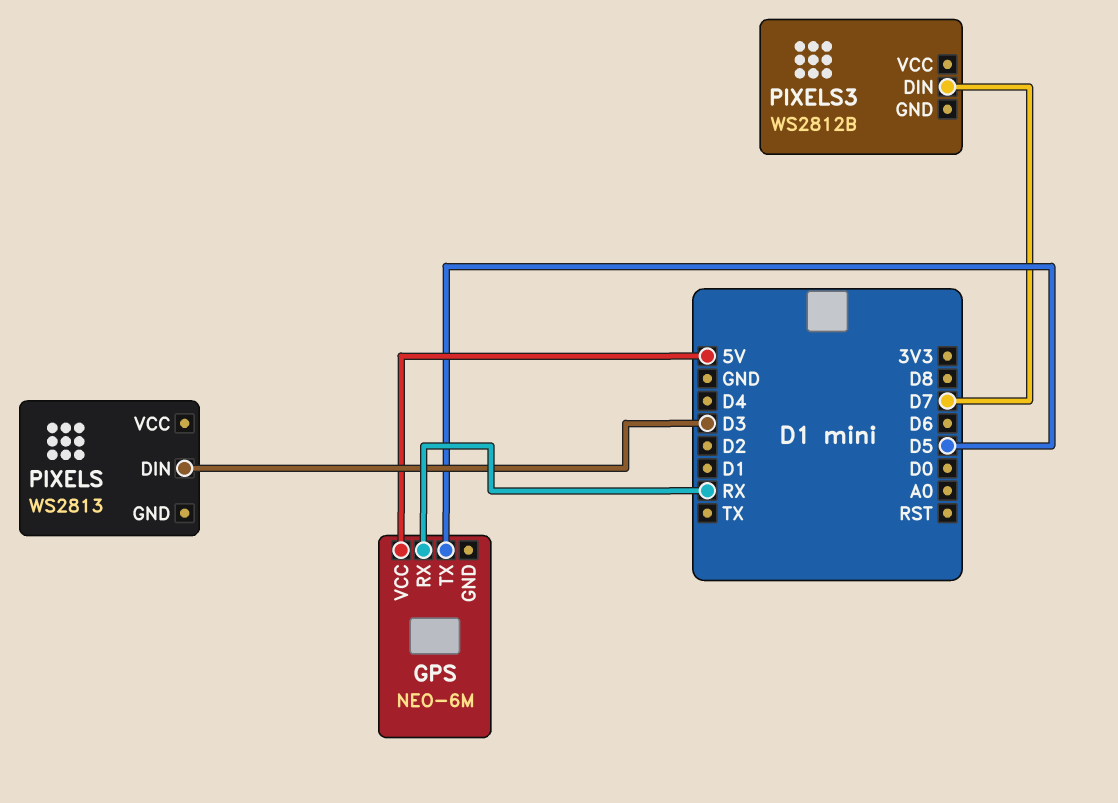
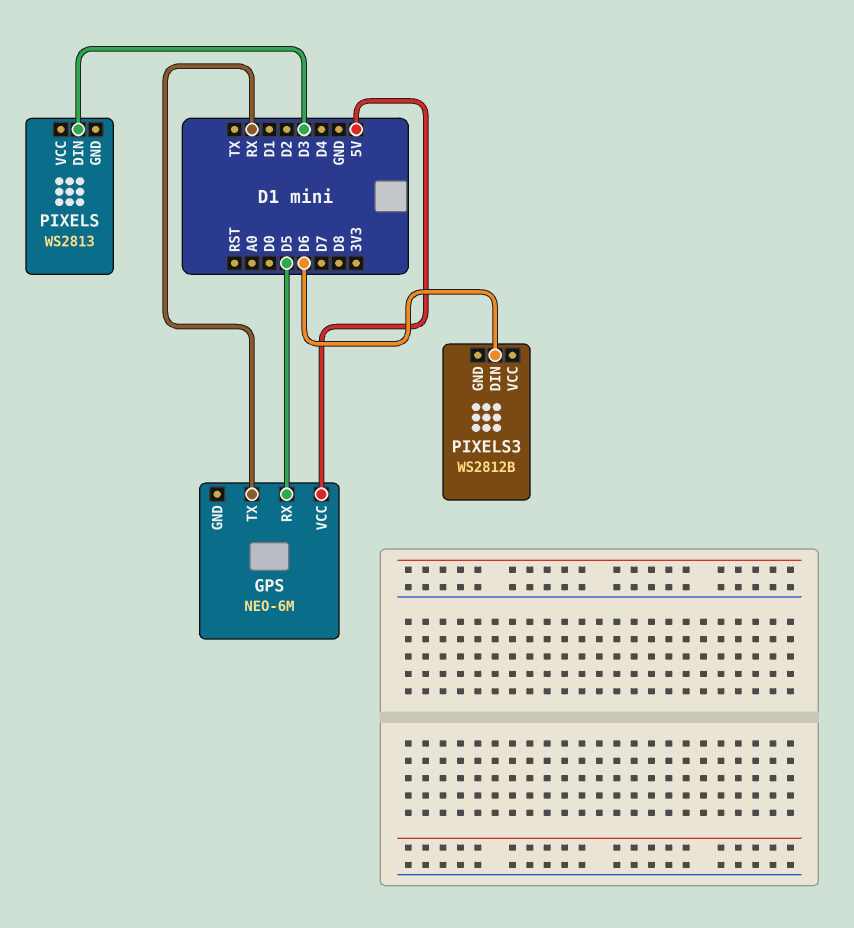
GPS pin RX: RX -> D5
GPS pin TX: D5 -> RX
PIXELS3 pin DIN: D7 -> D6

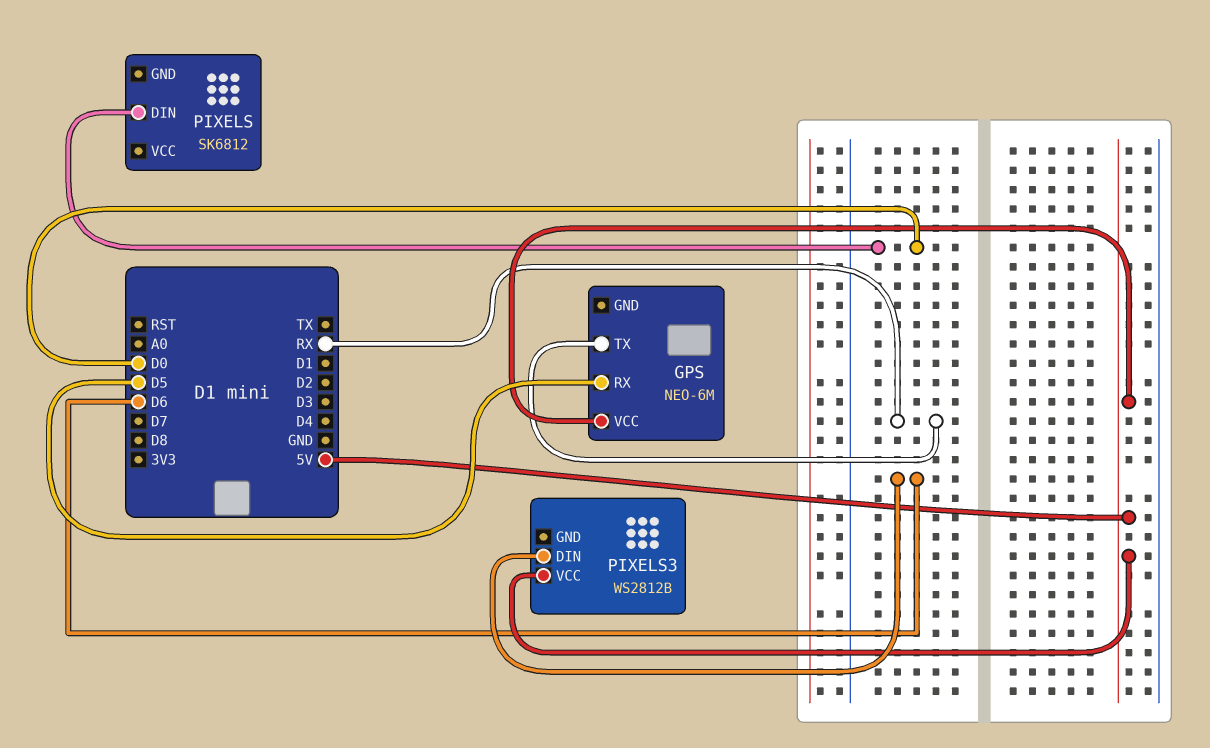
PIXELS: WS2813 -> SK6812
PIXELS pin DIN: D3 -> D0
PIXELS3 pin VCC: none -> 5V

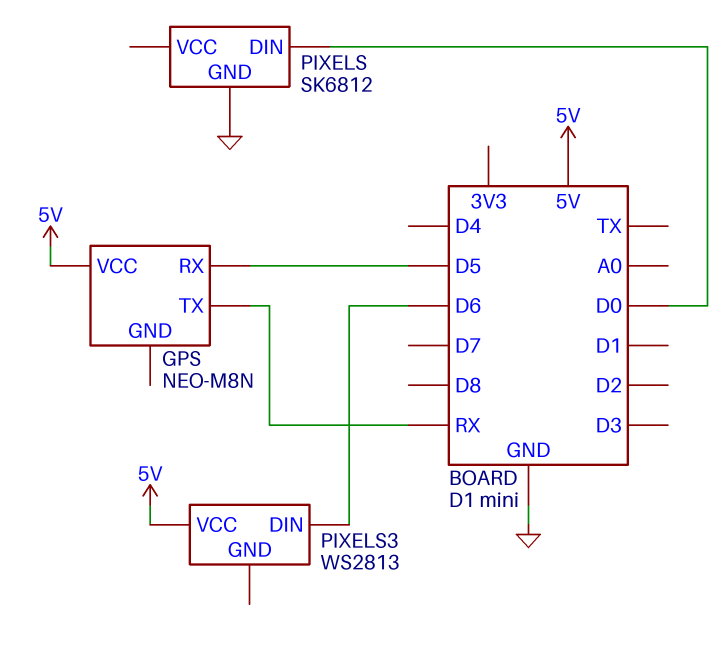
GPS: NEO-6M -> NEO-M8N
PIXELS pin GND: none -> GND
PIXELS3: WS2812B -> WS2813

